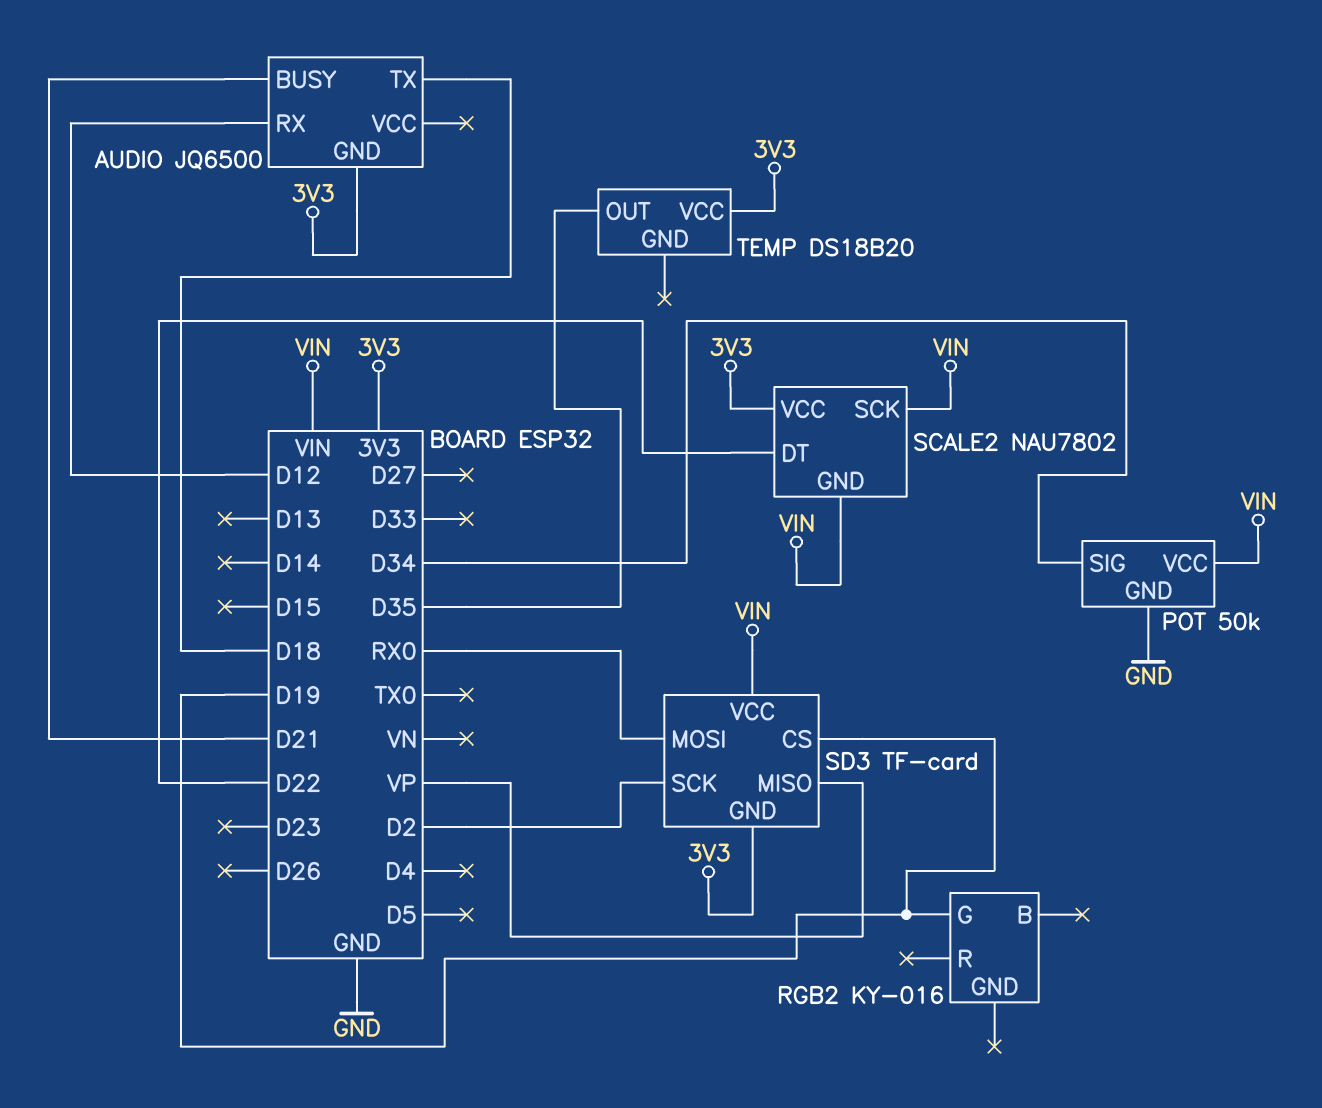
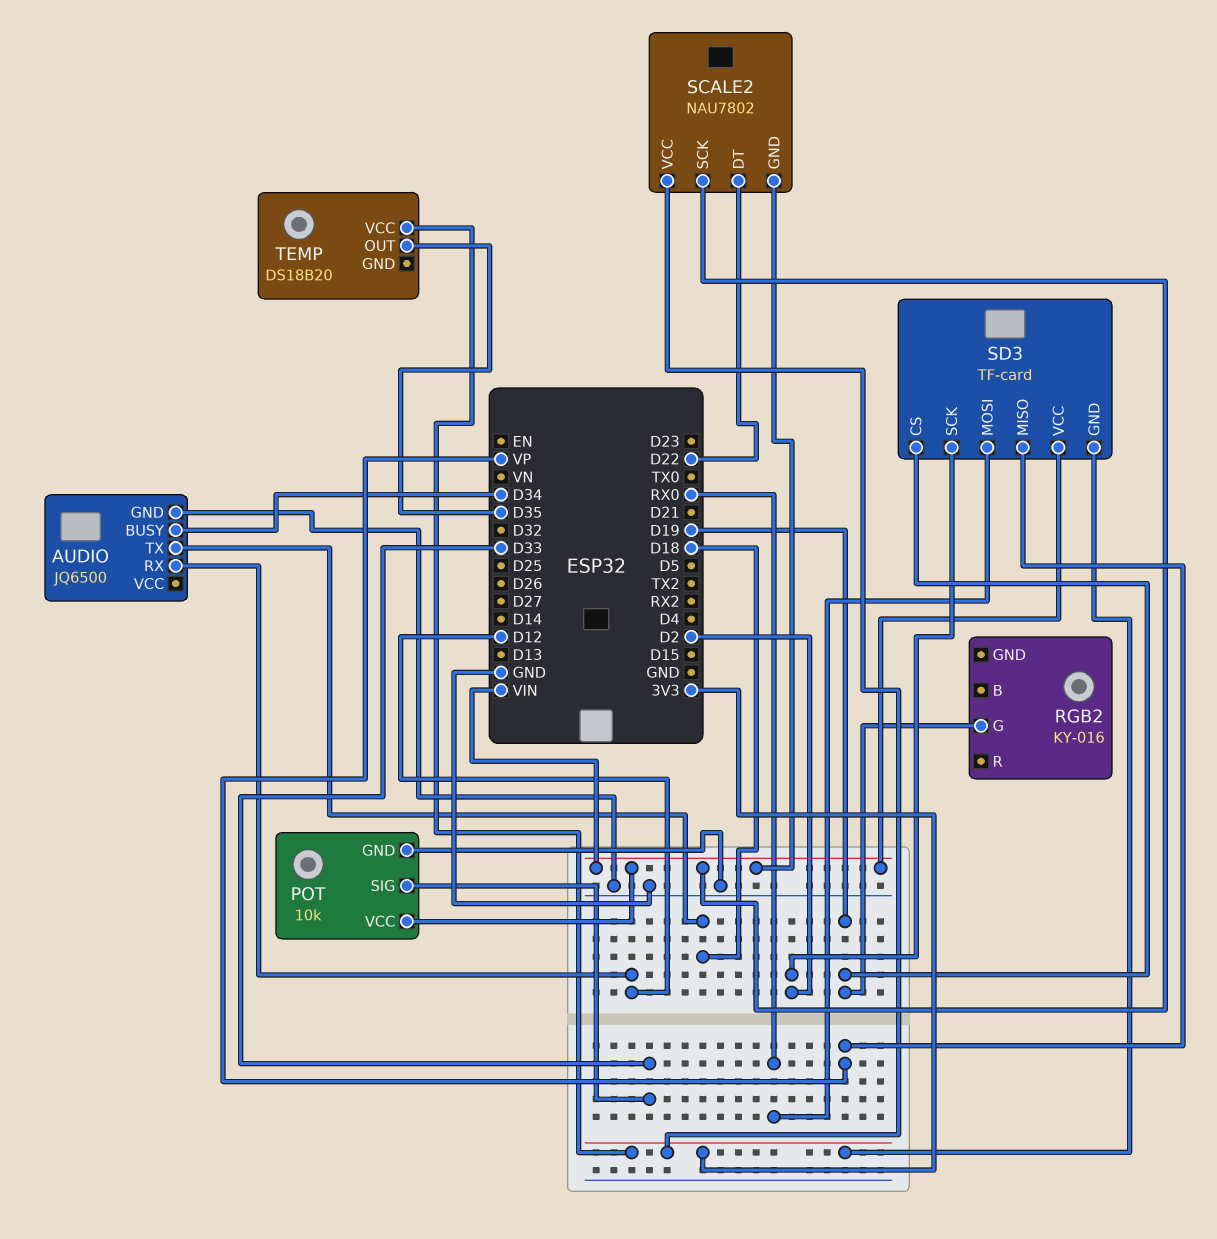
AUDIO pin BUSY: D21 -> D34
AUDIO pin GND: 3V3 -> GND
POT: 50k -> 10k
POT pin SIG: D34 -> D33

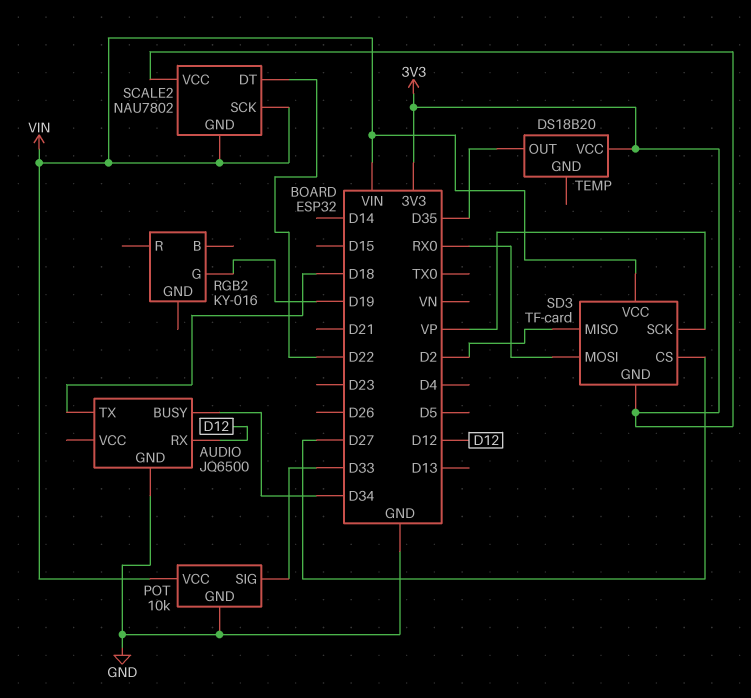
SD3 pin CS: D19 -> D27
SD3 pin MISO: VP -> D2
SD3 pin SCK: D2 -> VP

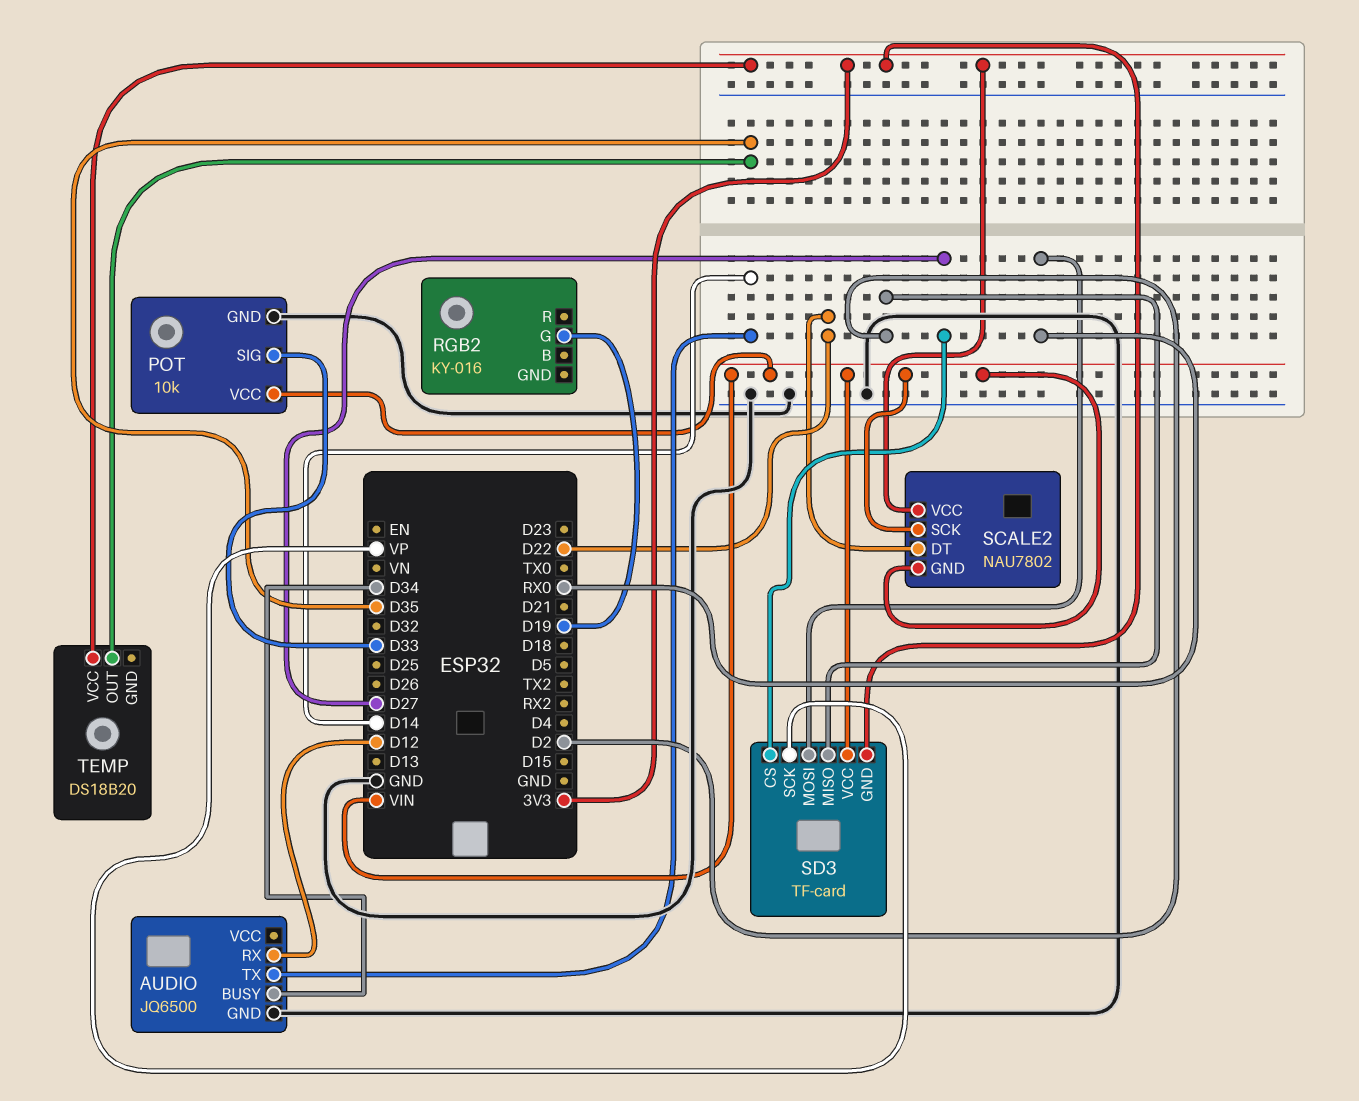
AUDIO pin TX: D18 -> D14

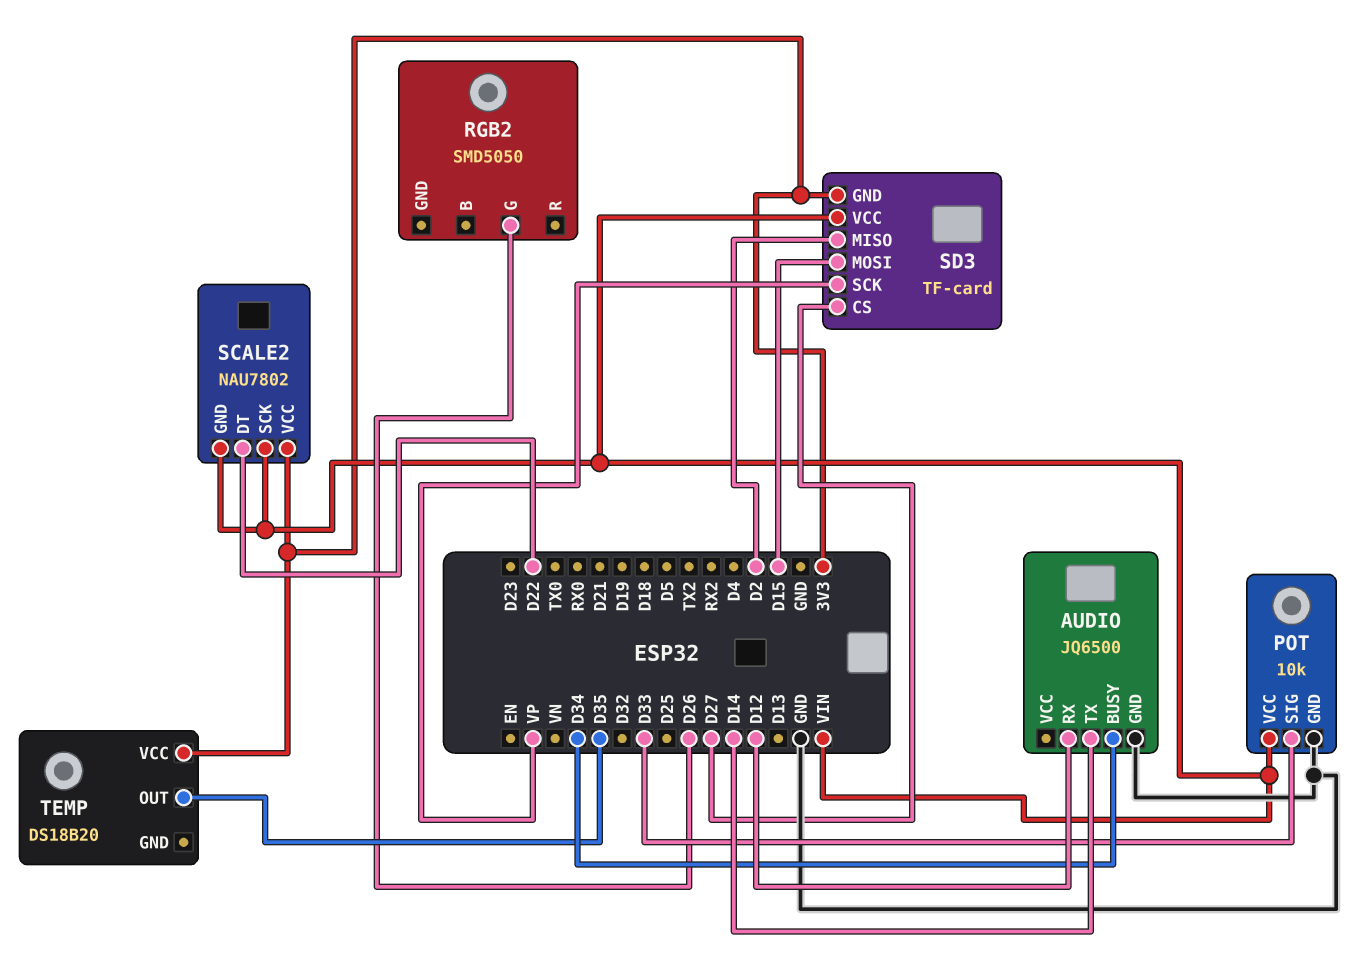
RGB2: KY-016 -> SMD5050
RGB2 pin G: D19 -> D26
SD3 pin MOSI: RX0 -> D15

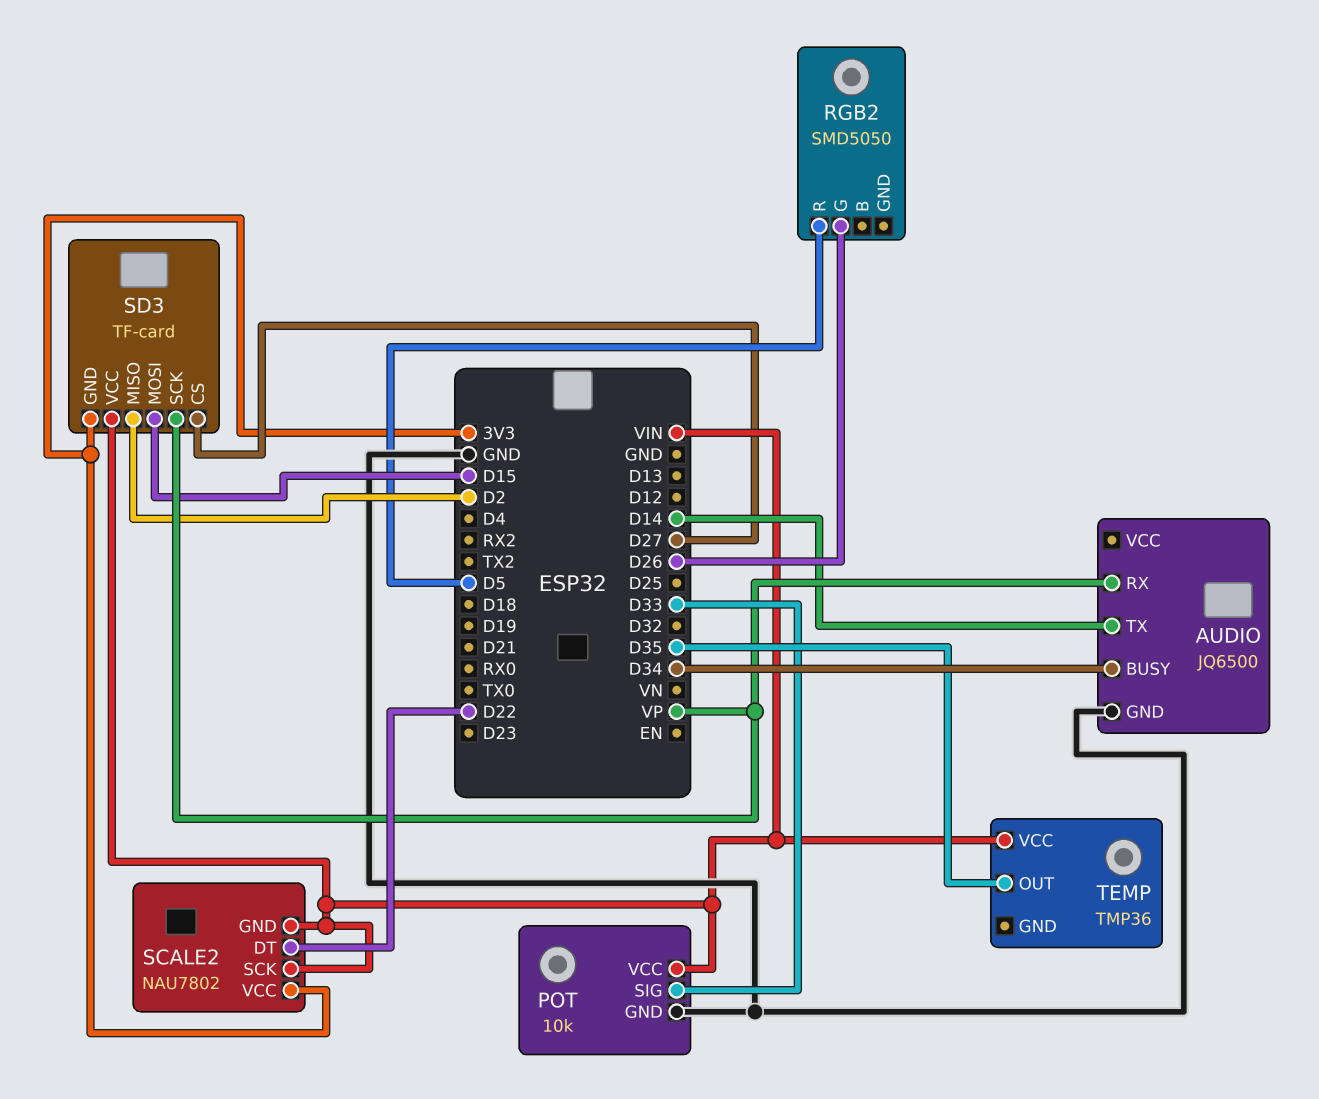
AUDIO pin RX: D12 -> VP
RGB2 pin R: none -> D5
TEMP: DS18B20 -> TMP36
TEMP pin VCC: 3V3 -> VIN

